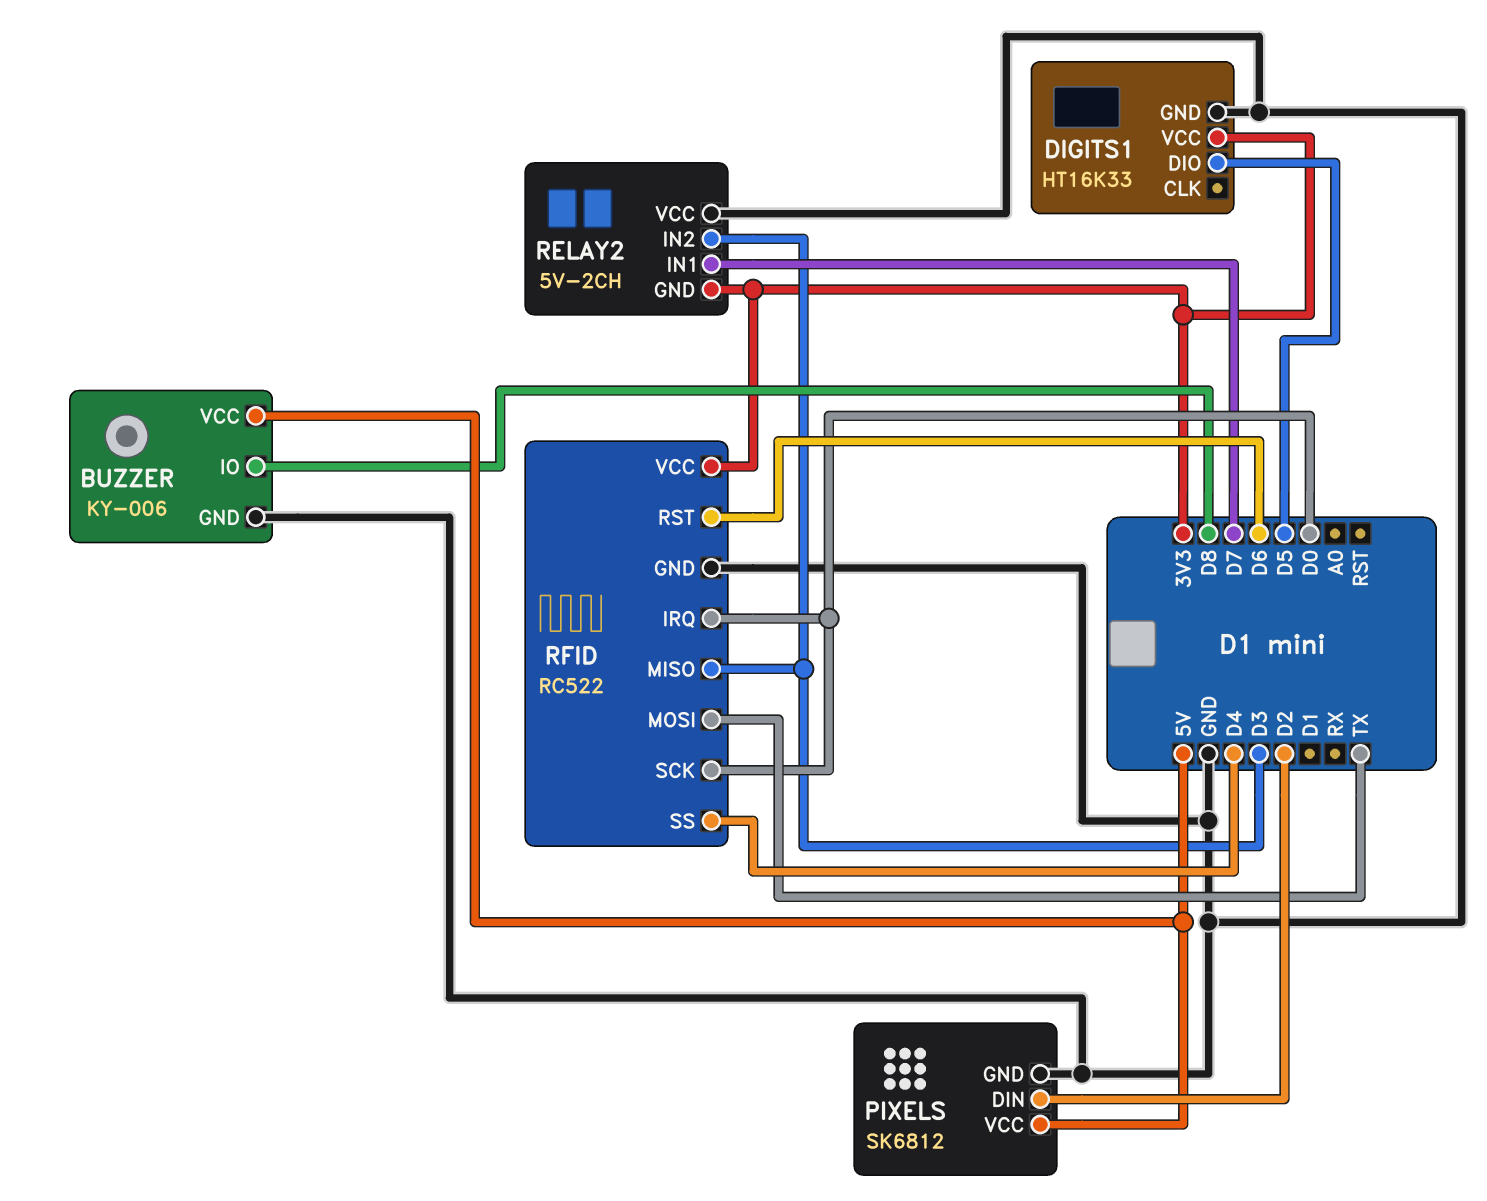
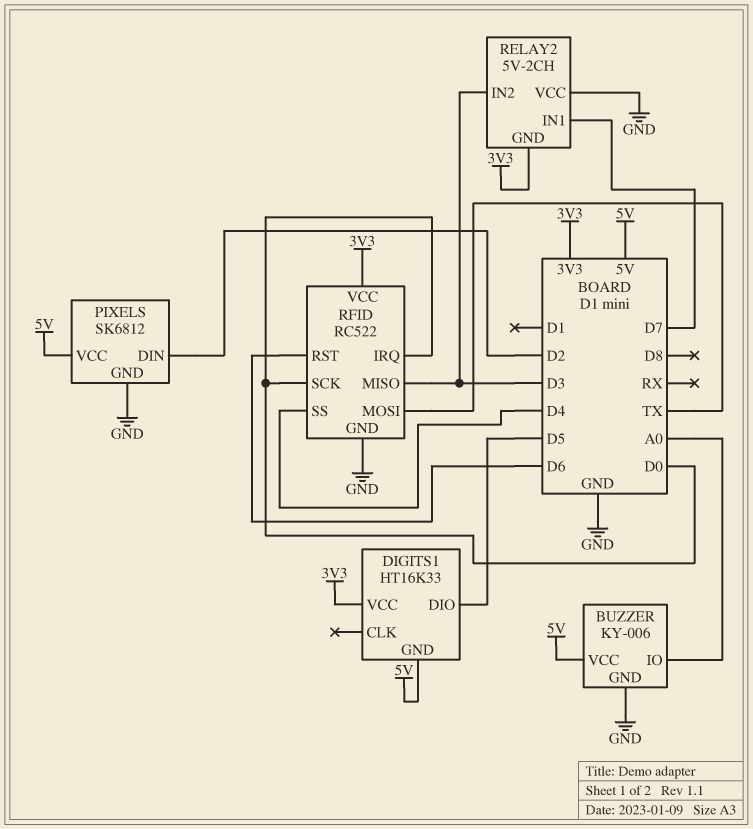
BUZZER pin IO: D8 -> A0
DIGITS1 pin GND: GND -> 5V

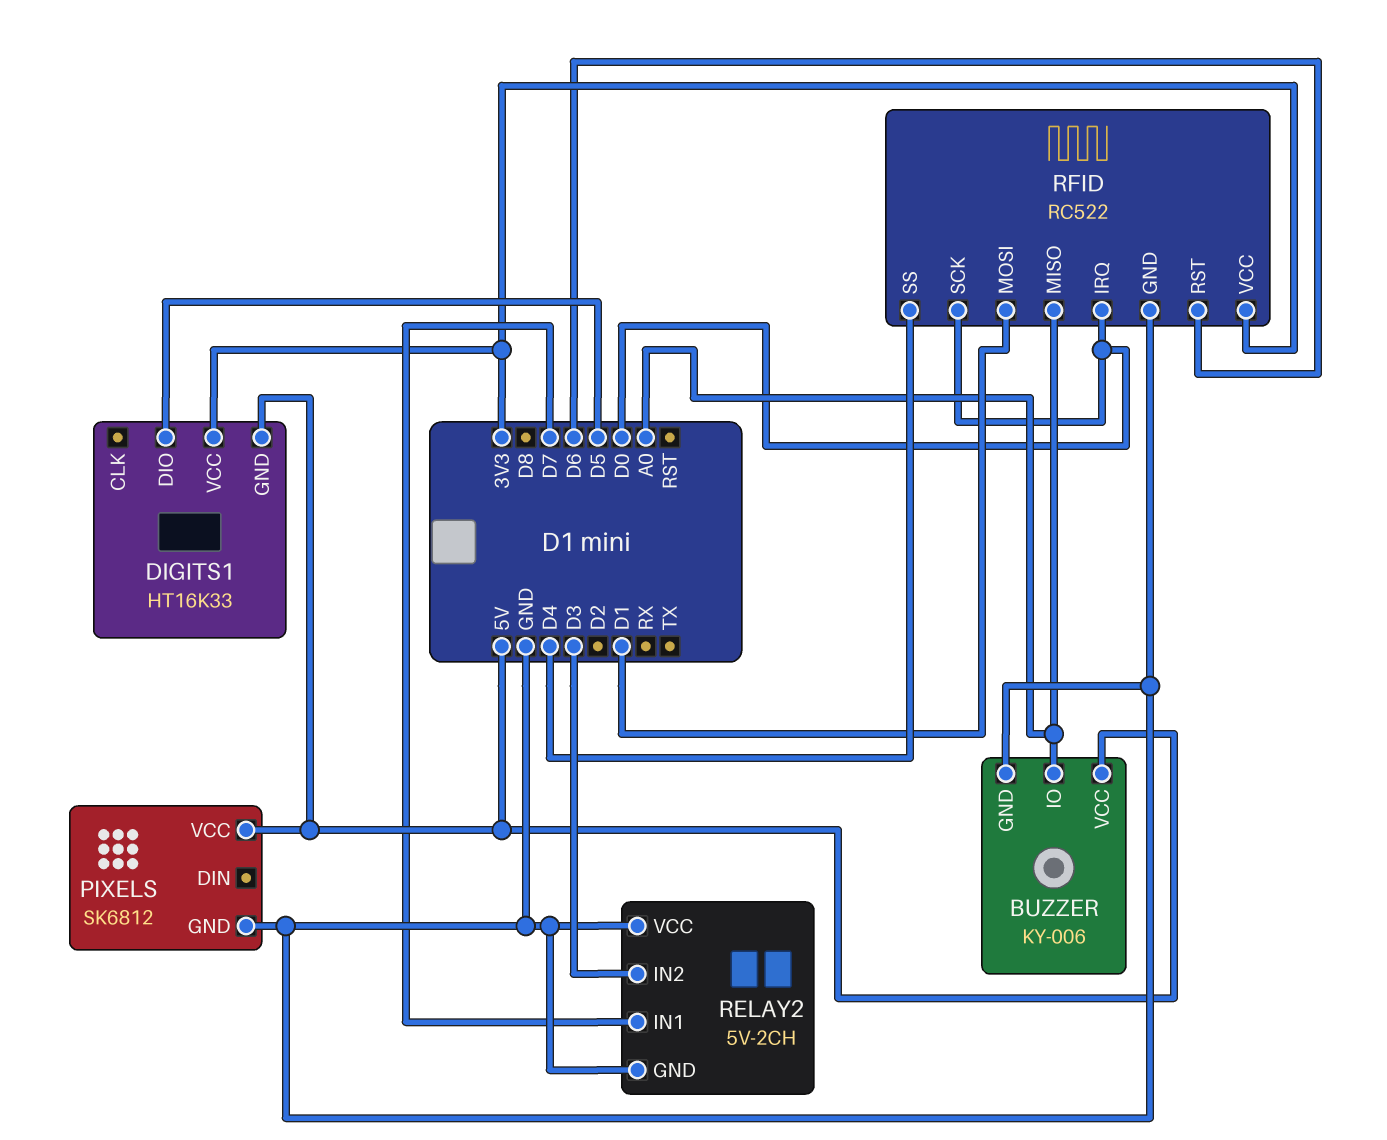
PIXELS pin DIN: D2 -> none
RELAY2 pin GND: 3V3 -> GND
RFID pin MISO: D3 -> A0
RFID pin MOSI: TX -> D1

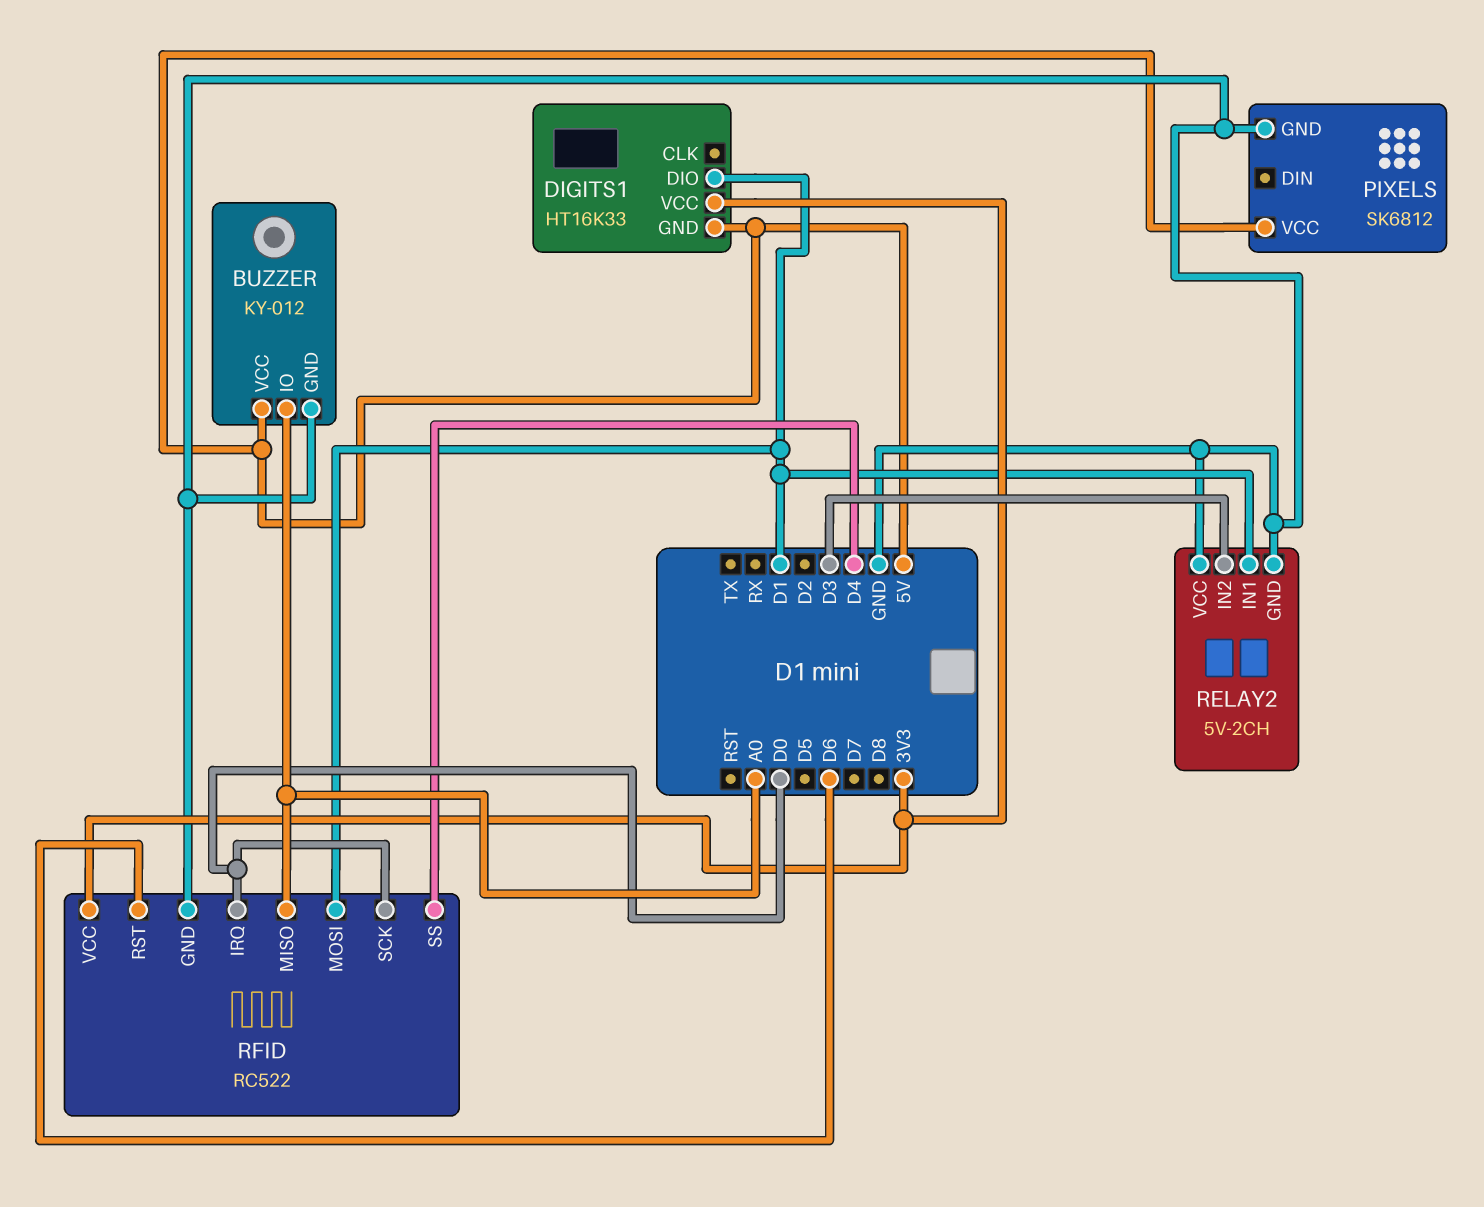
BUZZER: KY-006 -> KY-012
DIGITS1 pin DIO: D5 -> D1
RELAY2 pin IN1: D7 -> D1

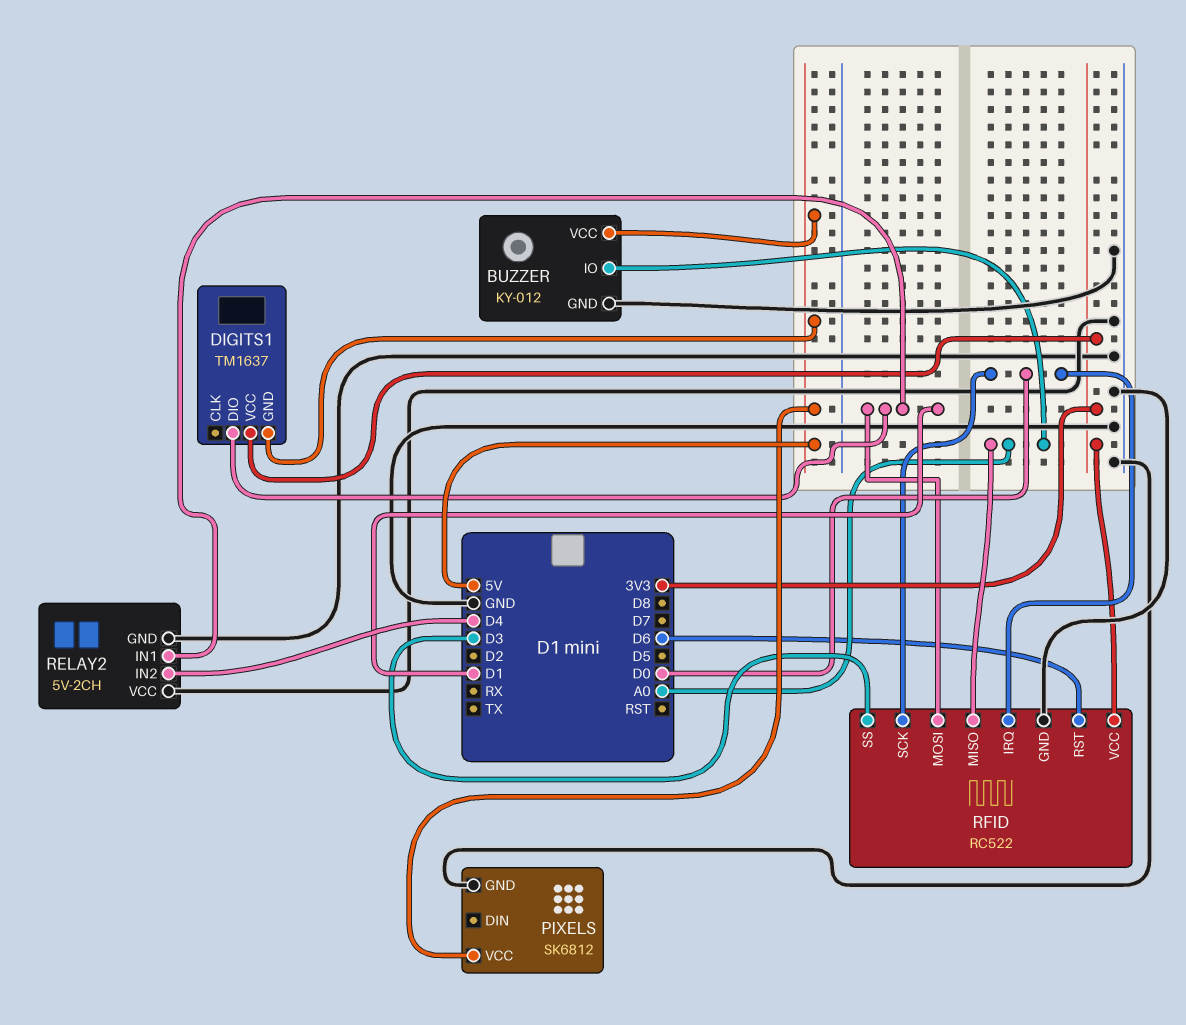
DIGITS1: HT16K33 -> TM1637
RELAY2 pin IN2: D3 -> D4
RFID pin SS: D4 -> D3

